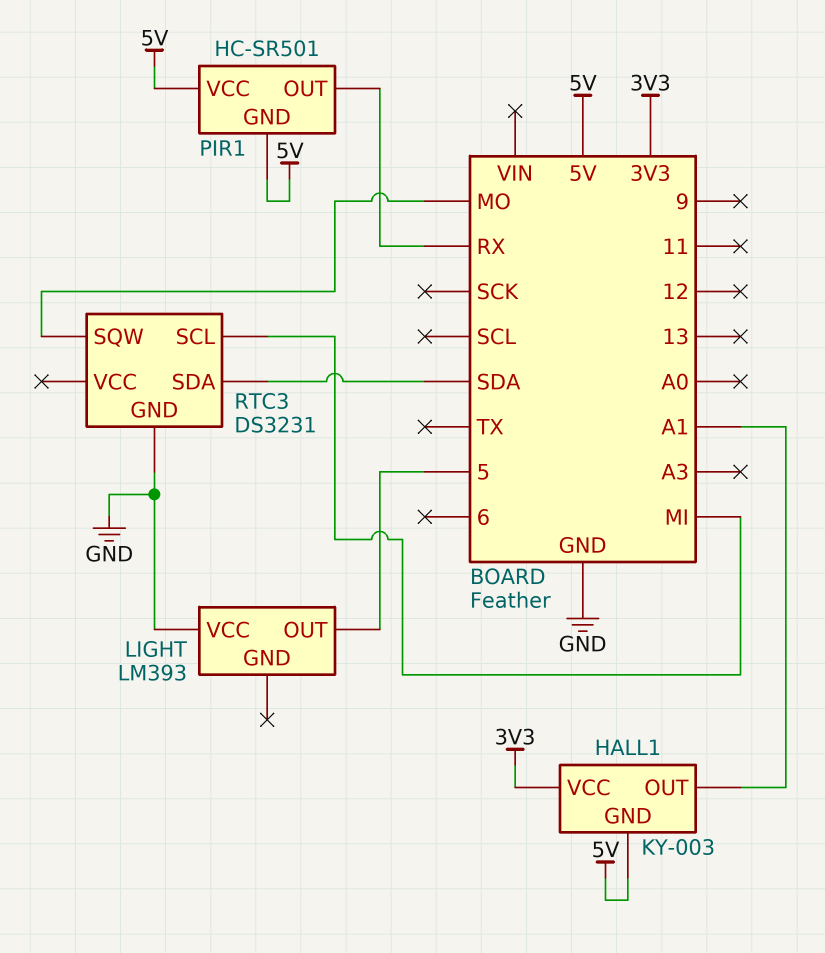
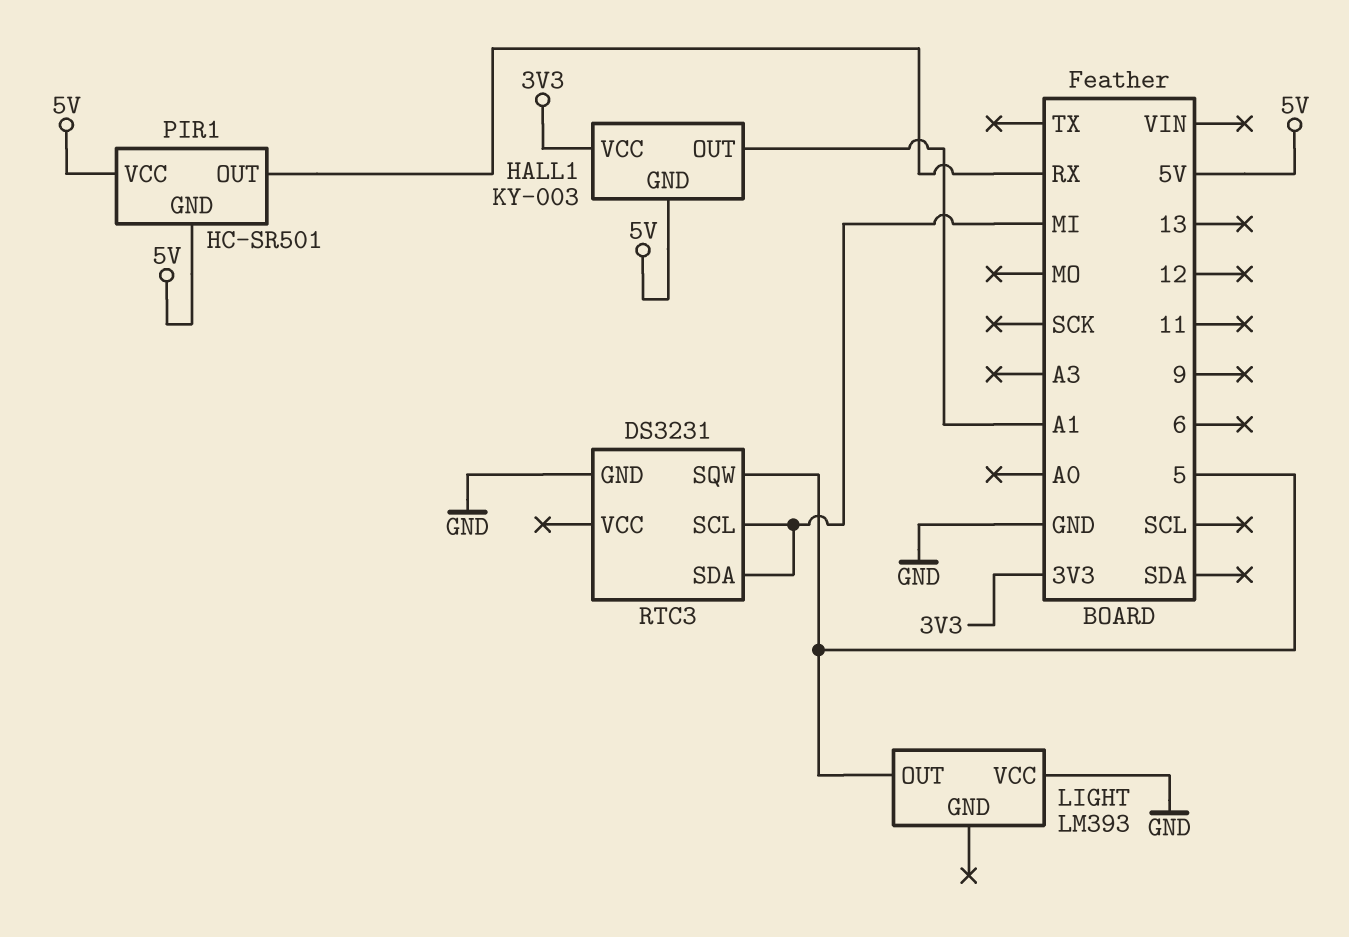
RTC3 pin SDA: SDA -> MI
RTC3 pin SQW: MO -> 5

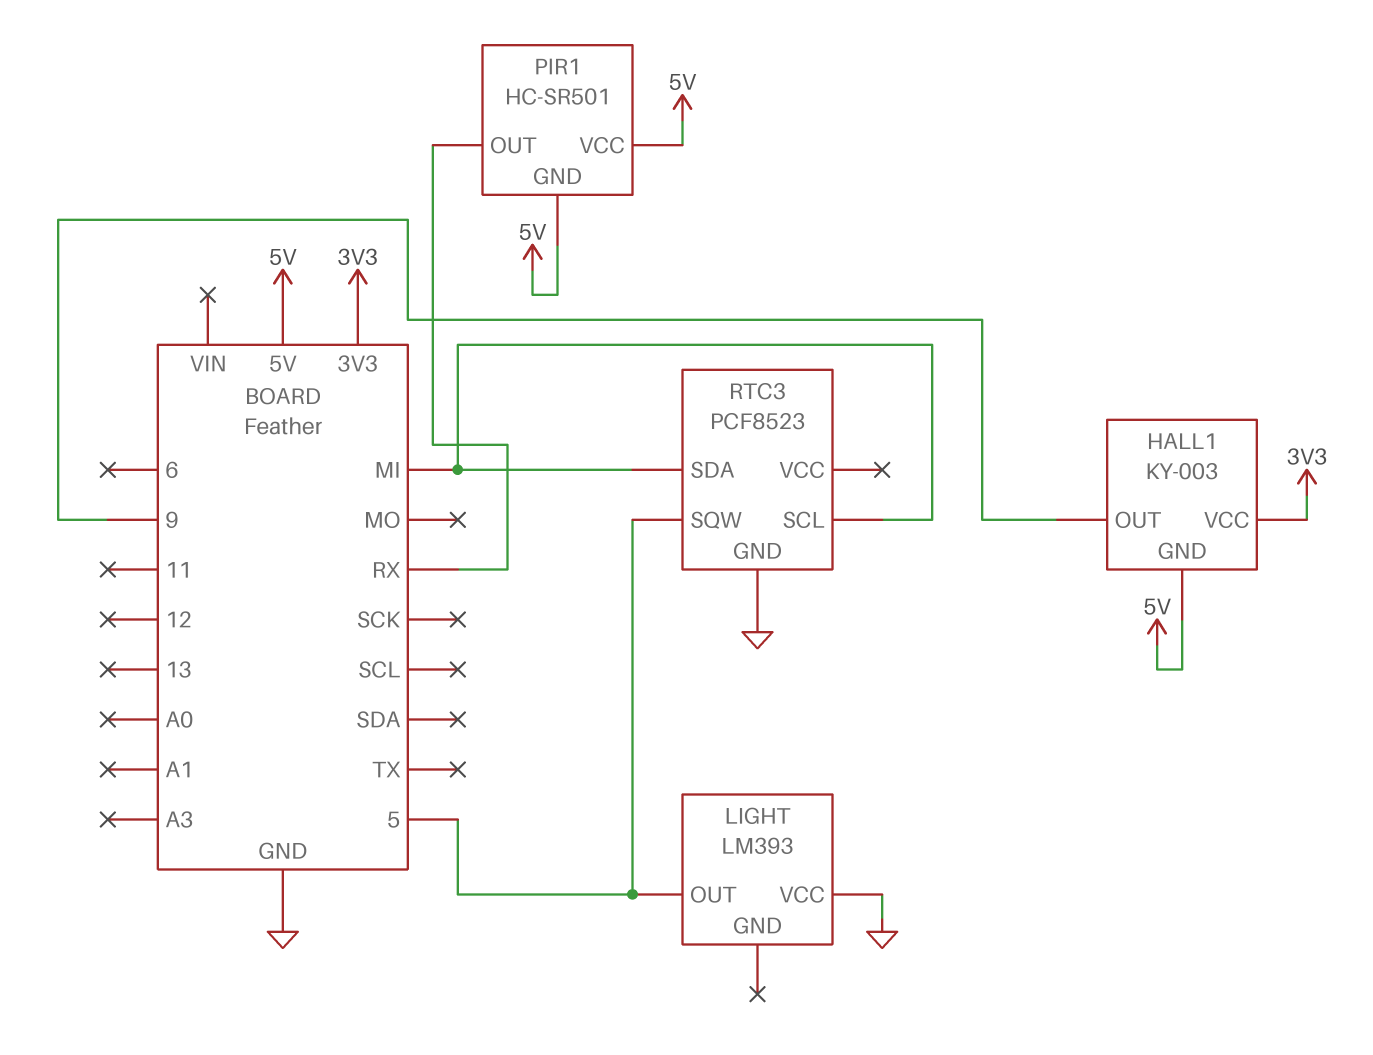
HALL1 pin OUT: A1 -> 9
RTC3: DS3231 -> PCF8523

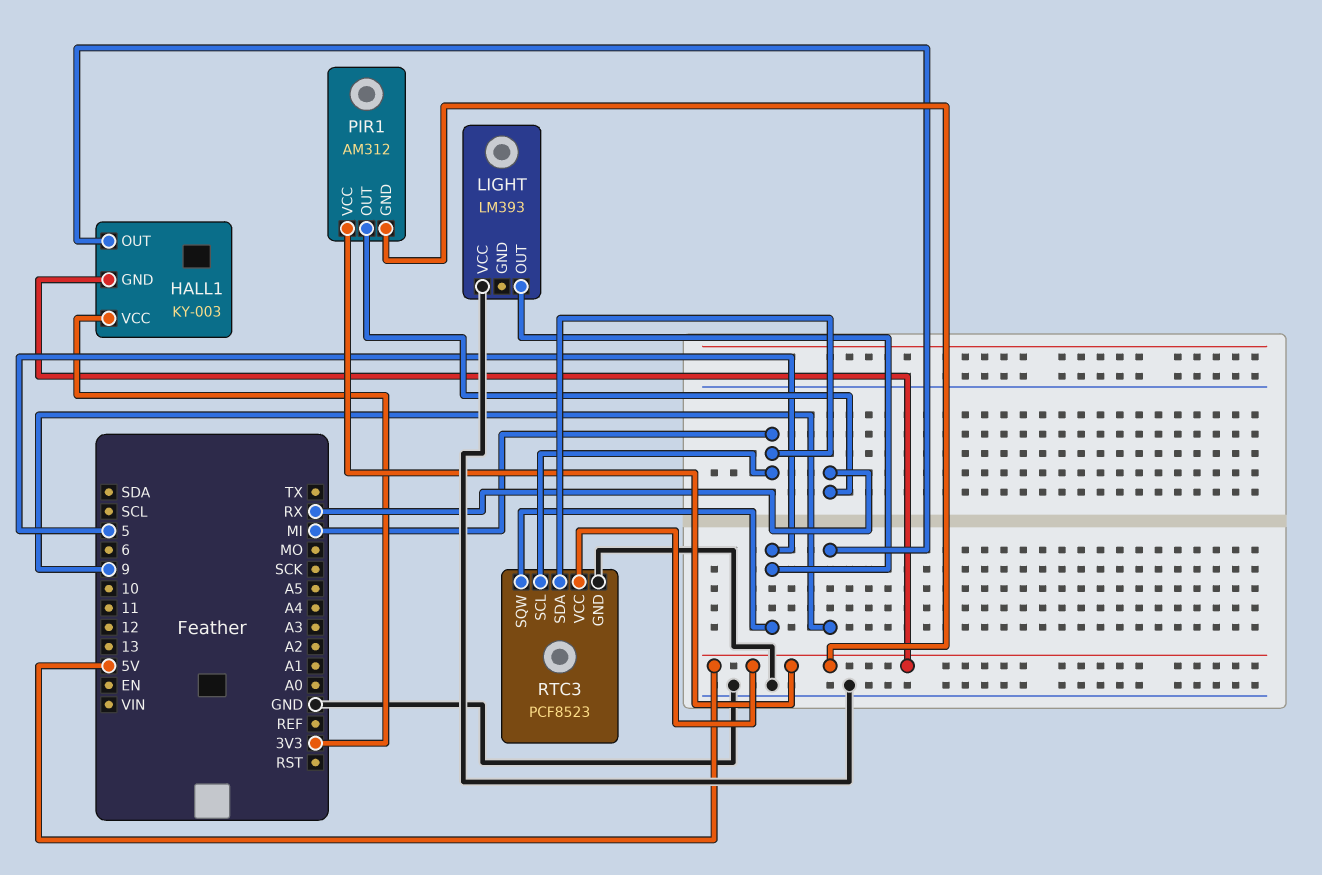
PIR1: HC-SR501 -> AM312
RTC3 pin VCC: none -> 5V

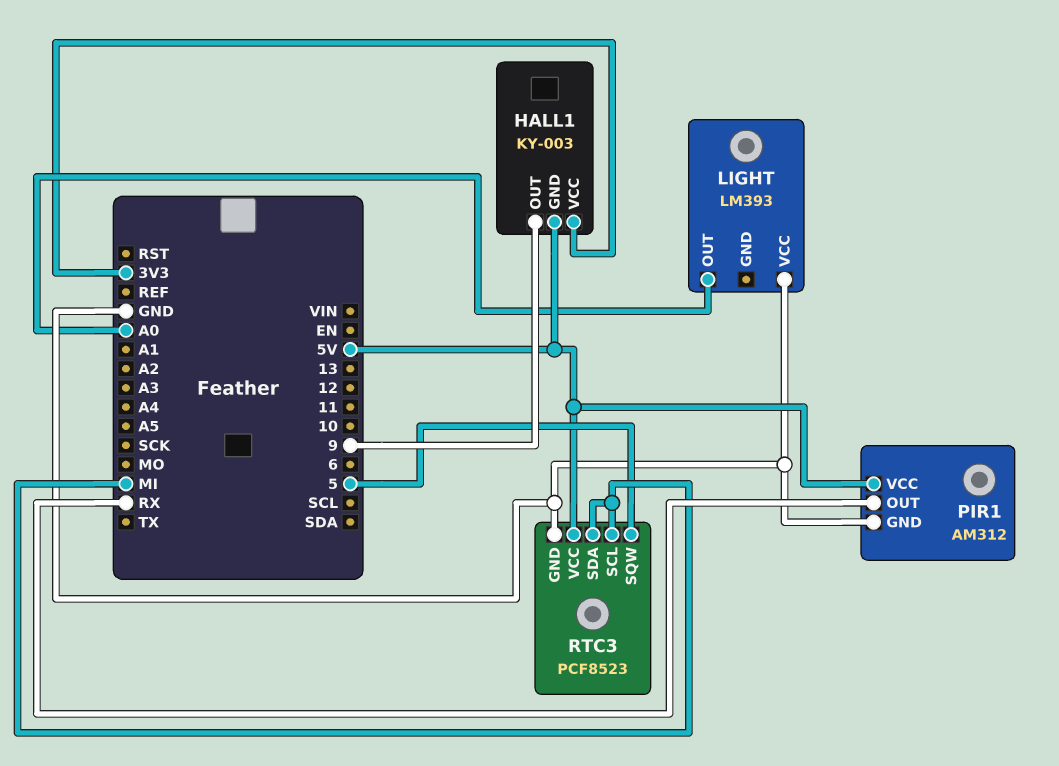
LIGHT pin OUT: 5 -> A0
PIR1 pin GND: 5V -> GND

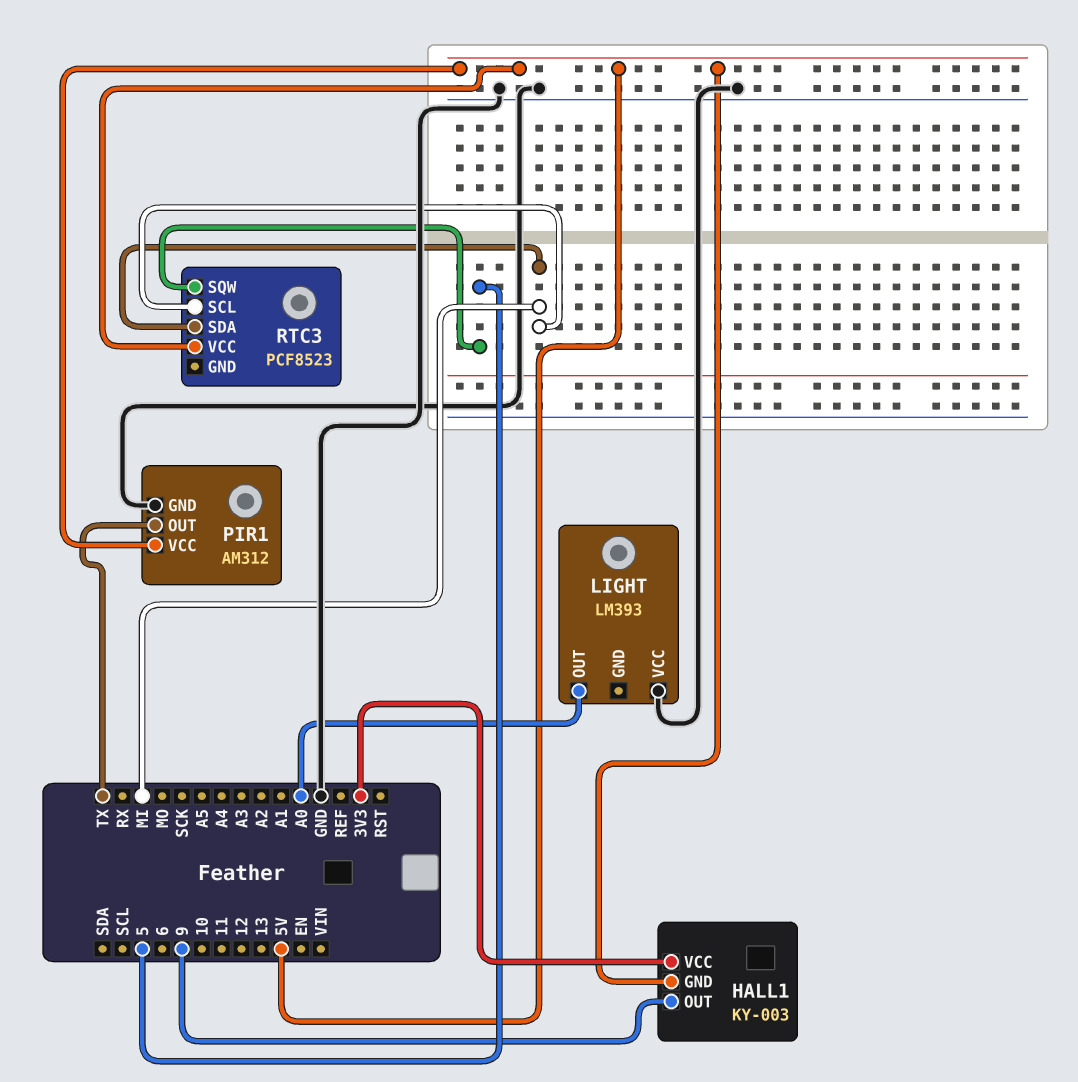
PIR1 pin OUT: RX -> TX
RTC3 pin GND: GND -> none

